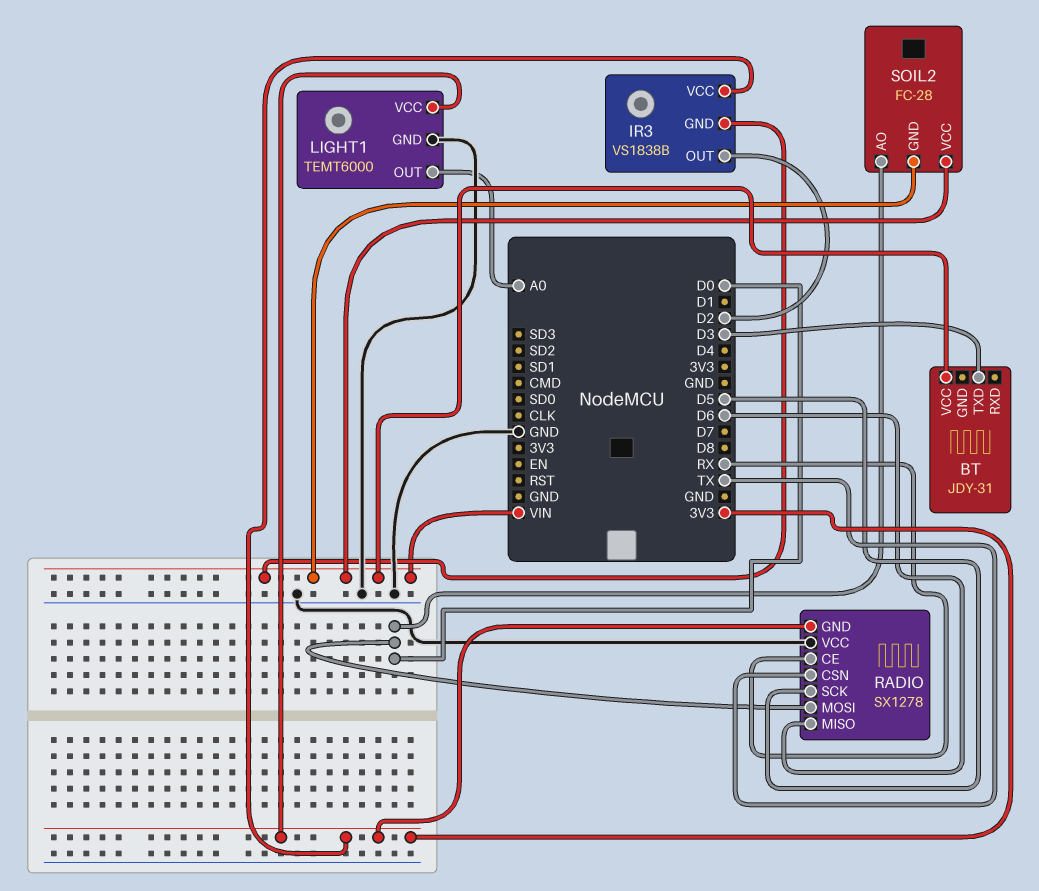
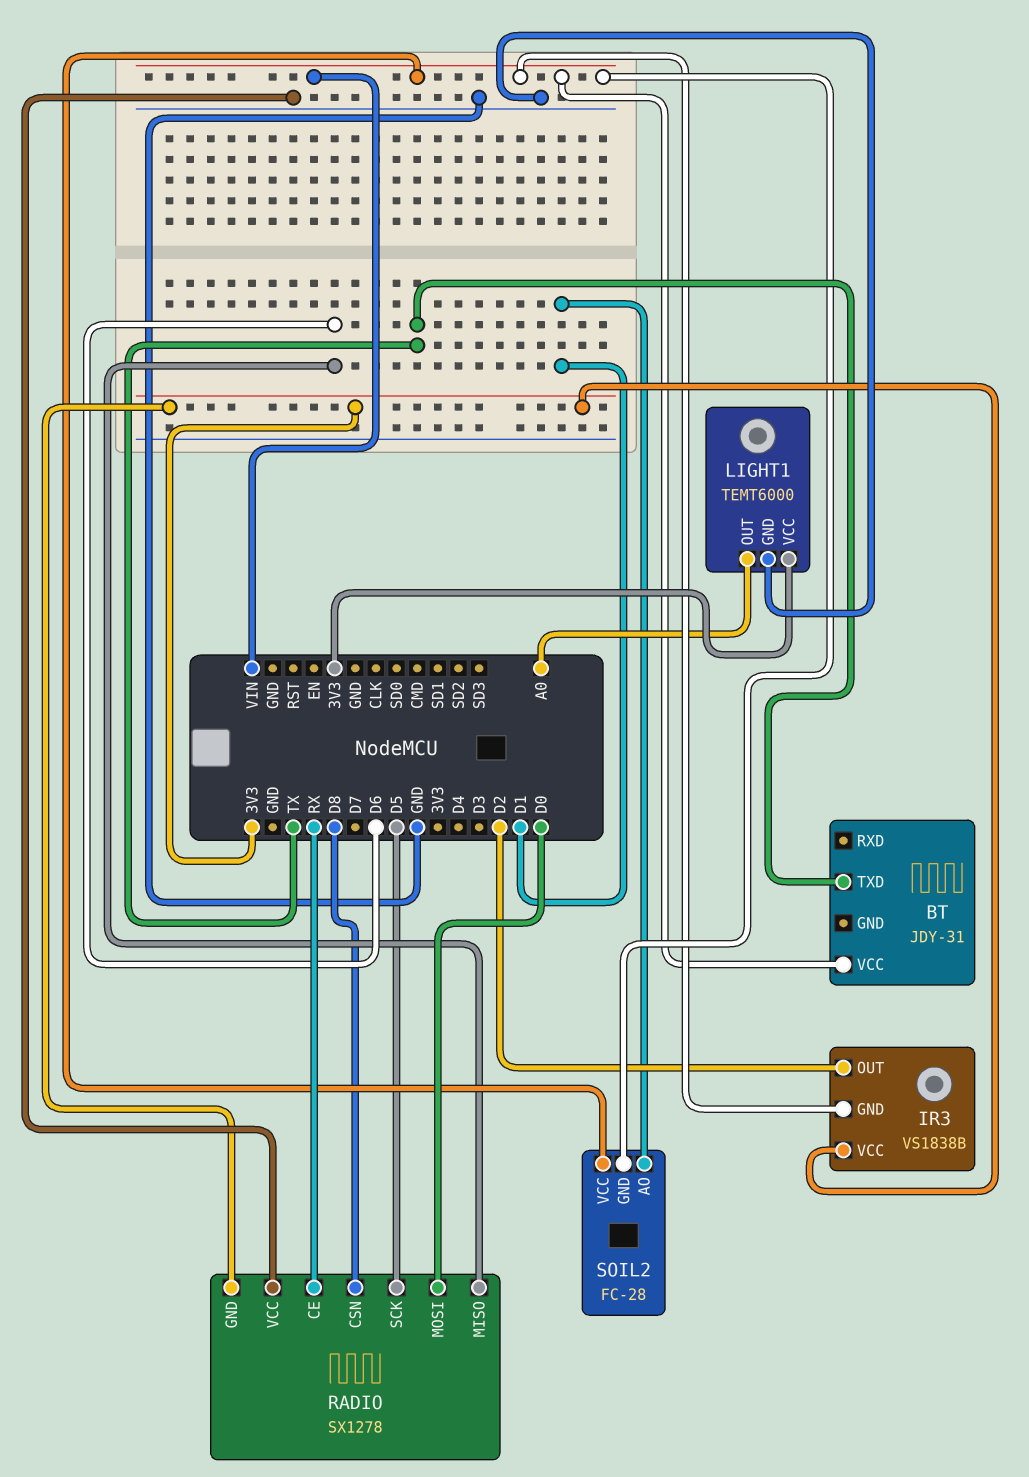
BT pin TXD: D3 -> TX
RADIO pin CSN: TX -> D8
SOIL2 pin AO: D0 -> D1

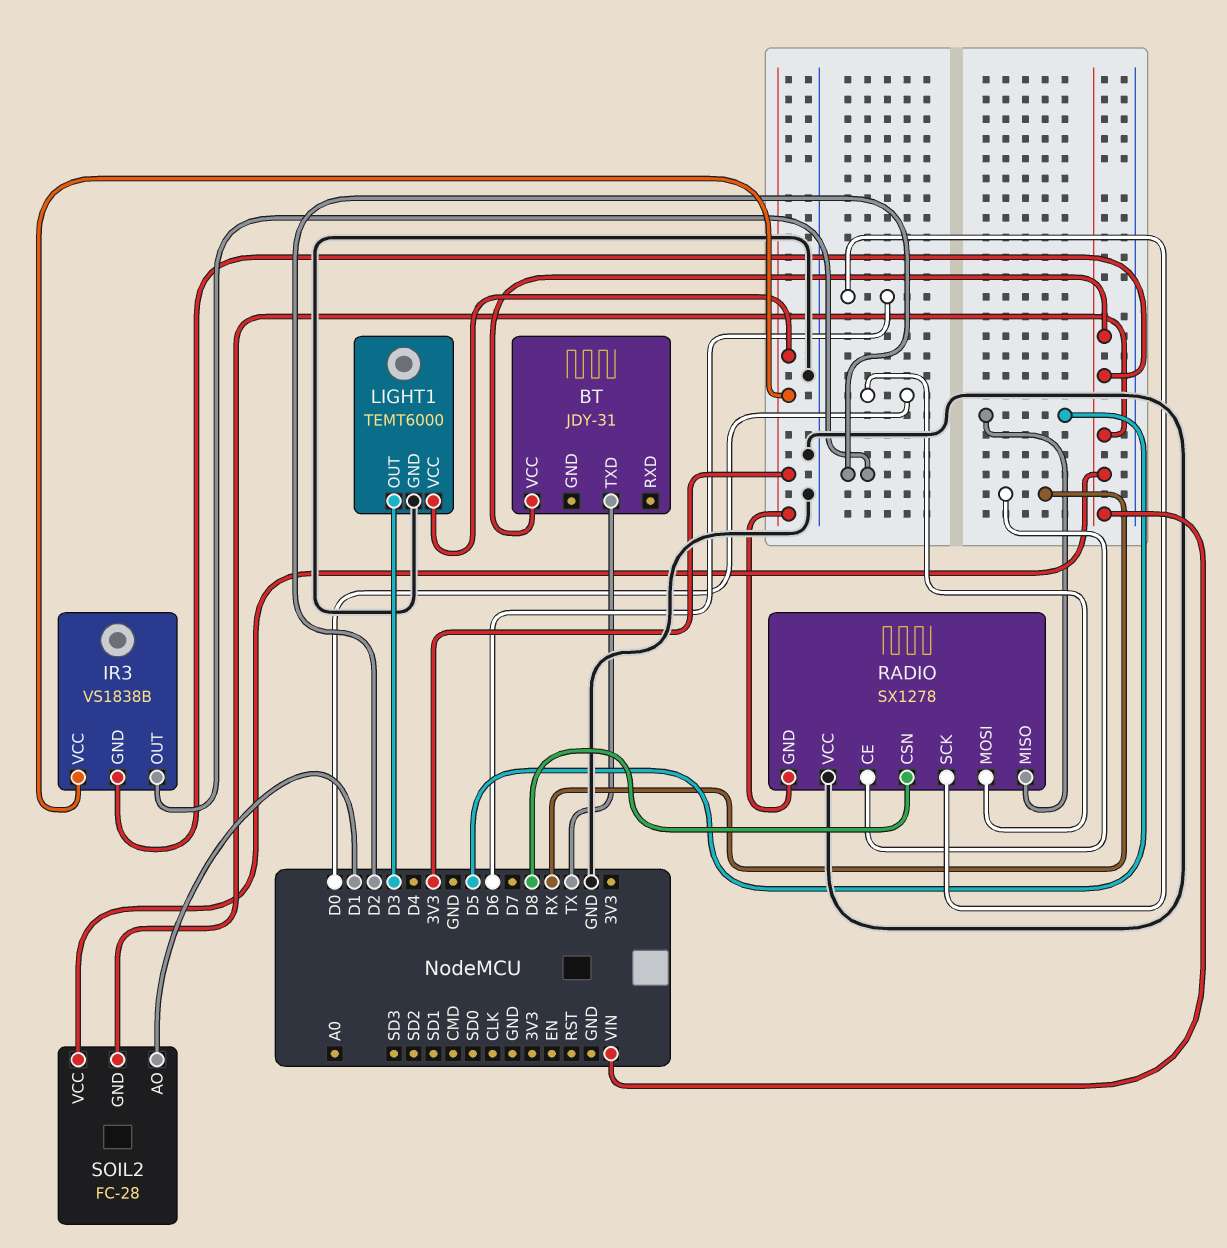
LIGHT1 pin OUT: A0 -> D3
RADIO pin MISO: D6 -> D5
RADIO pin SCK: D5 -> D6

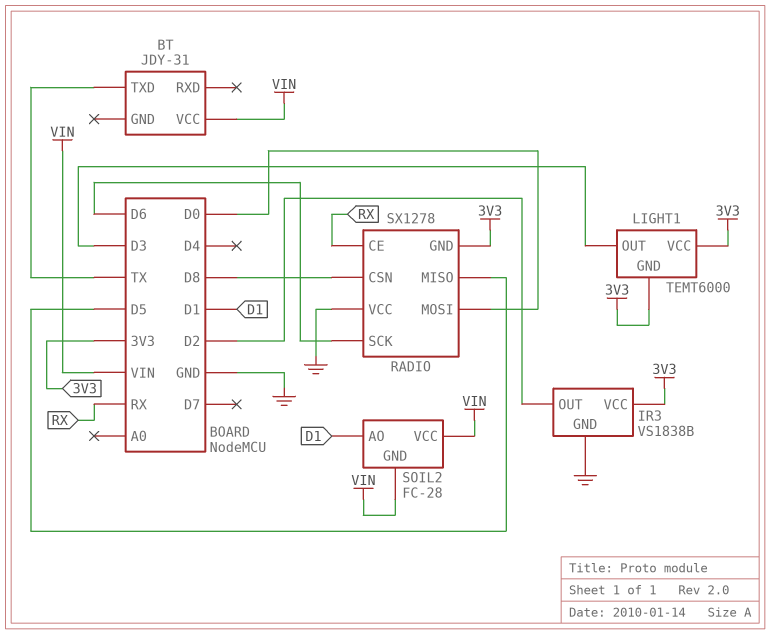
IR3 pin GND: VIN -> GND
LIGHT1 pin GND: GND -> 3V3

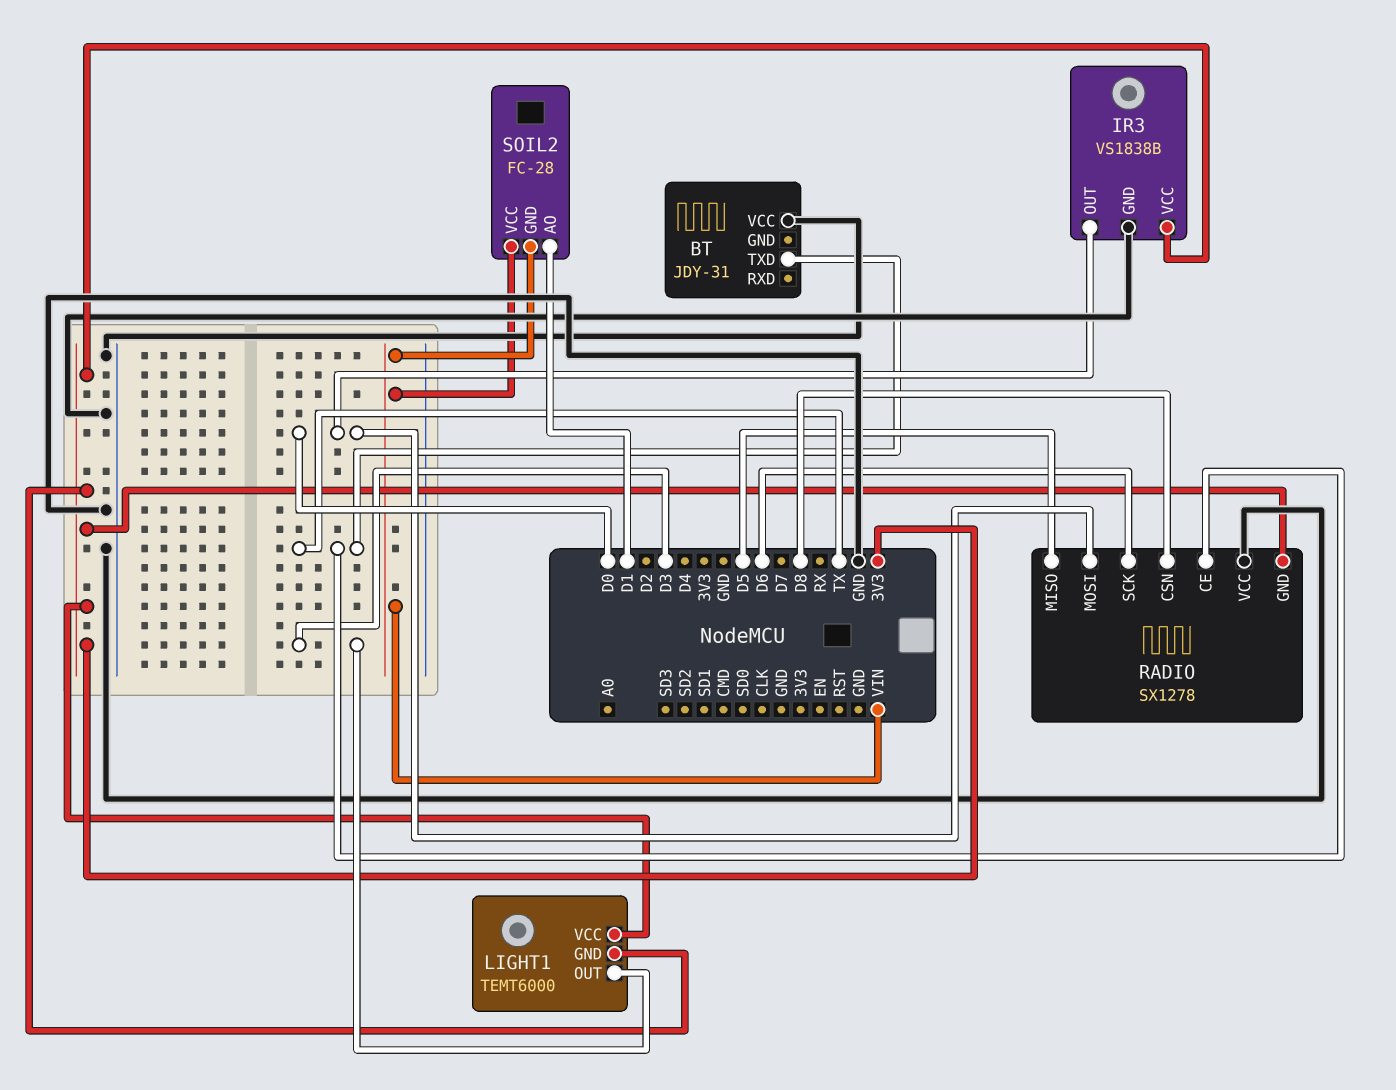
BT pin VCC: VIN -> GND
IR3 pin OUT: D2 -> D0
RADIO pin CE: RX -> TX

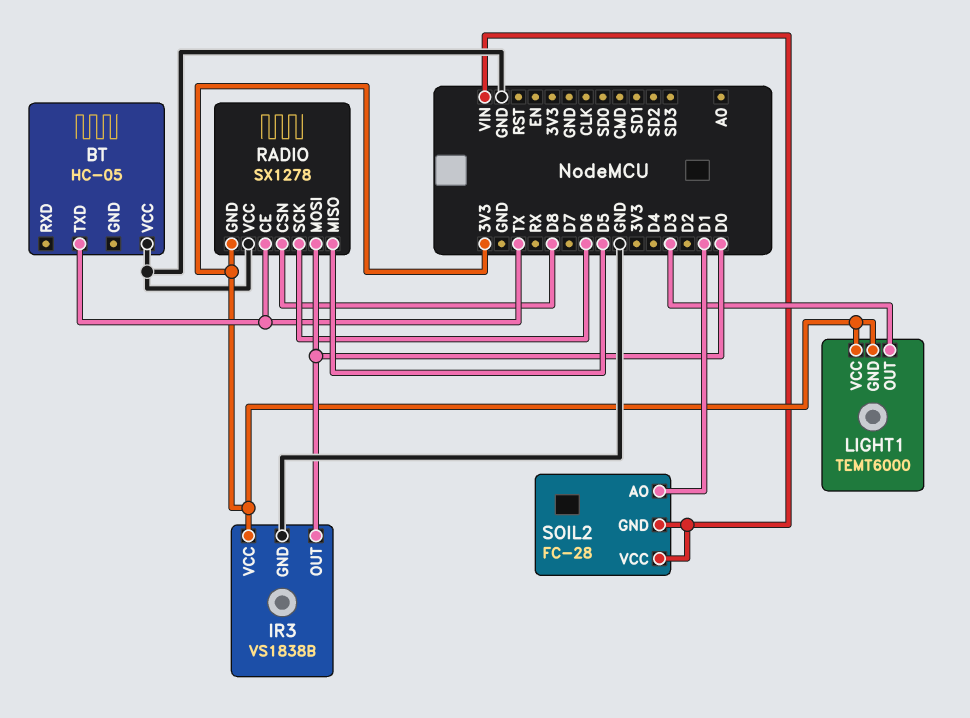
BT: JDY-31 -> HC-05

